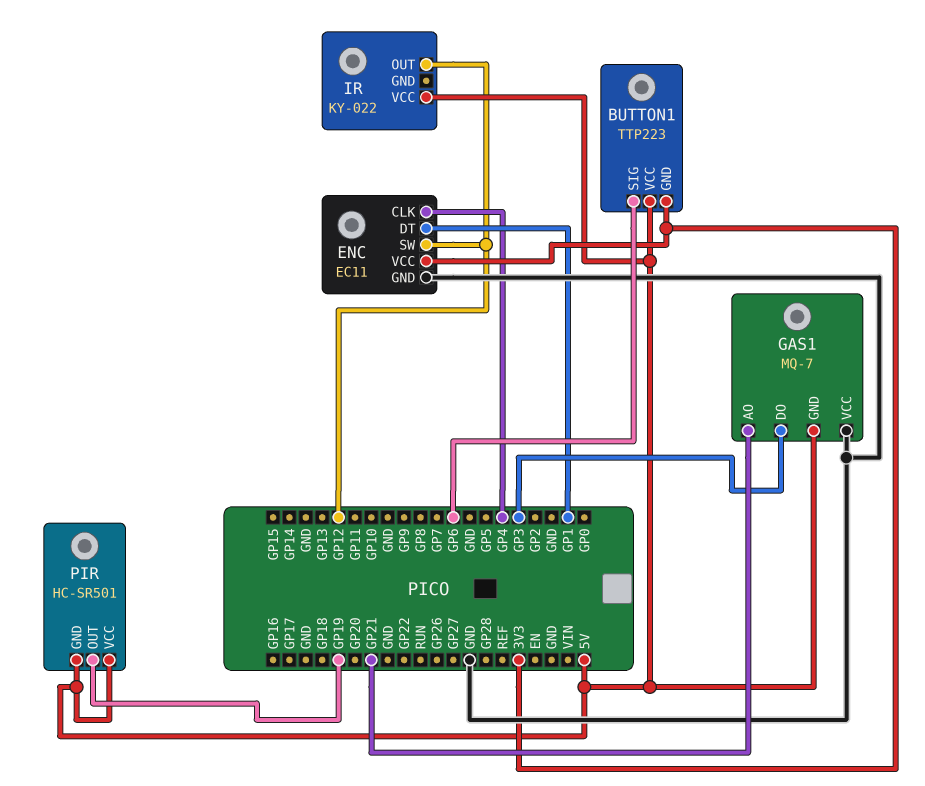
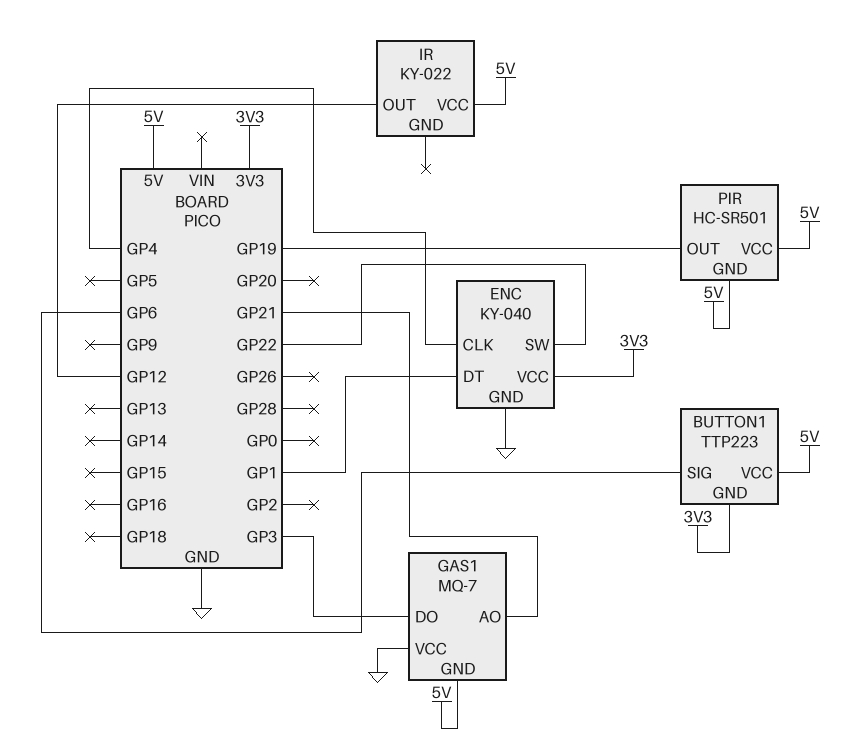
ENC: EC11 -> KY-040
ENC pin SW: GP12 -> GP22

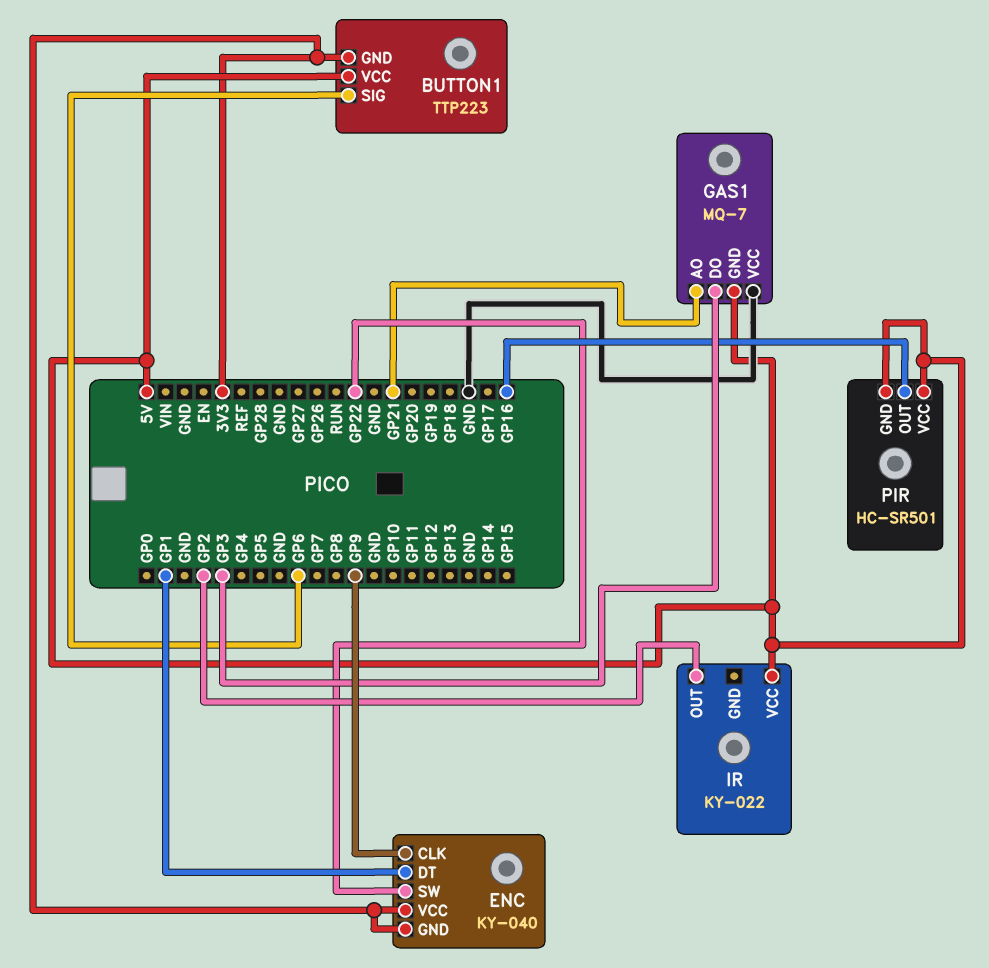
ENC pin CLK: GP4 -> GP9
ENC pin GND: GND -> 3V3
IR pin OUT: GP12 -> GP2
PIR pin OUT: GP19 -> GP16

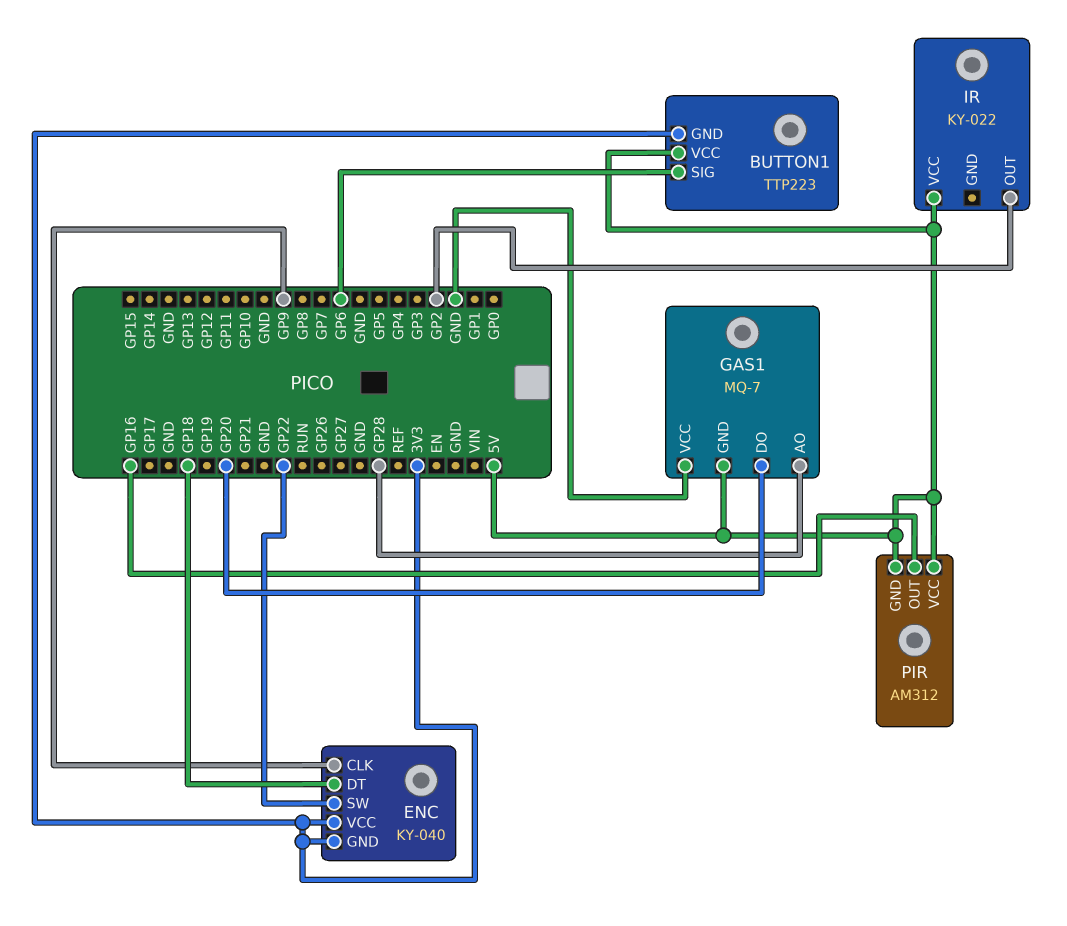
ENC pin DT: GP1 -> GP18
GAS1 pin AO: GP21 -> GP28
GAS1 pin DO: GP3 -> GP20
PIR: HC-SR501 -> AM312

